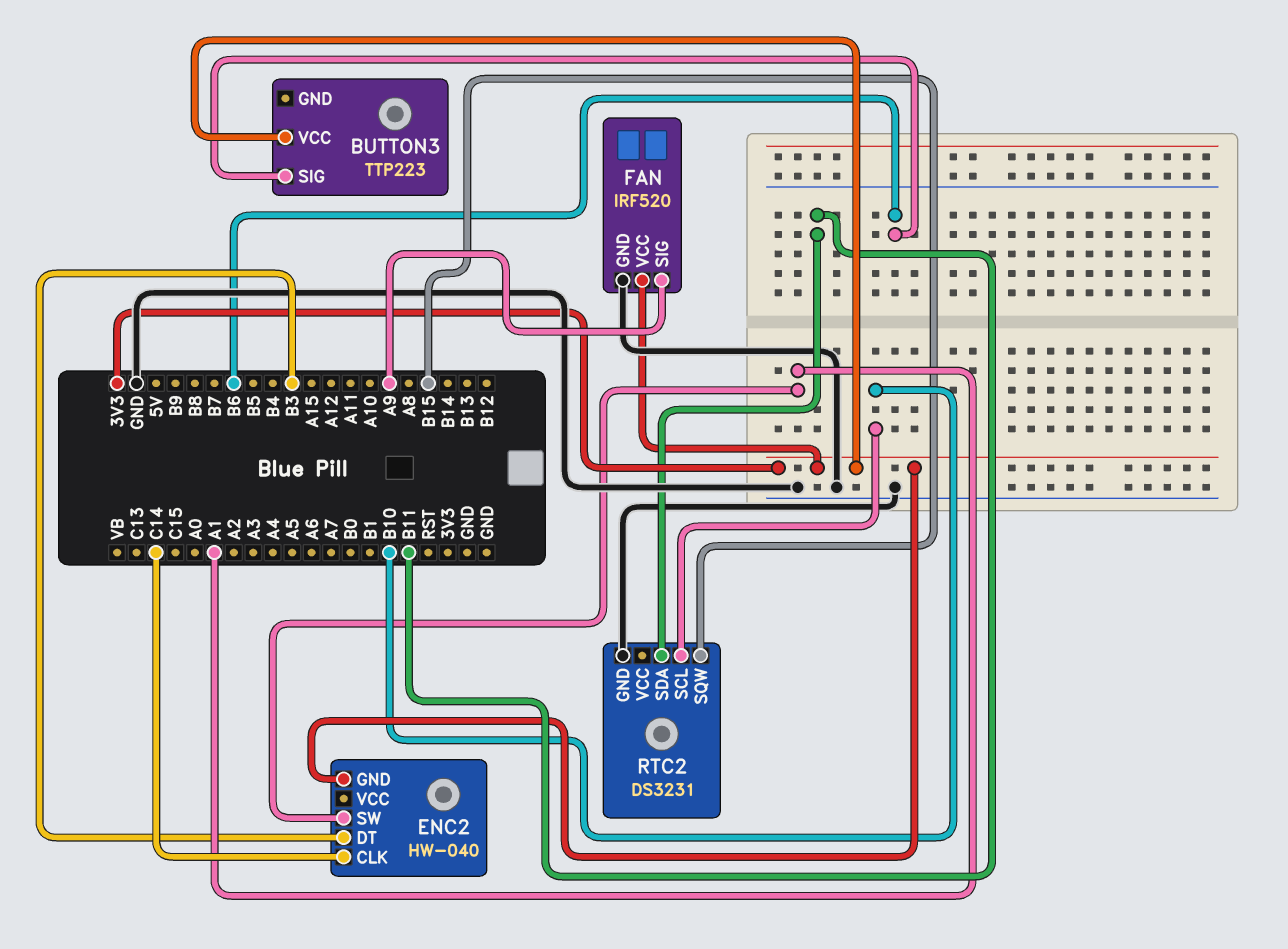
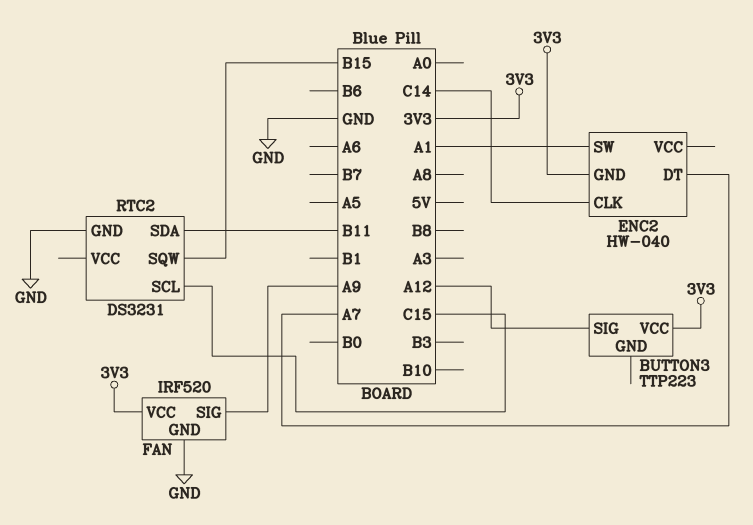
BUTTON3 pin SIG: B6 -> A12
ENC2 pin DT: B3 -> A7
RTC2 pin SCL: B10 -> C15

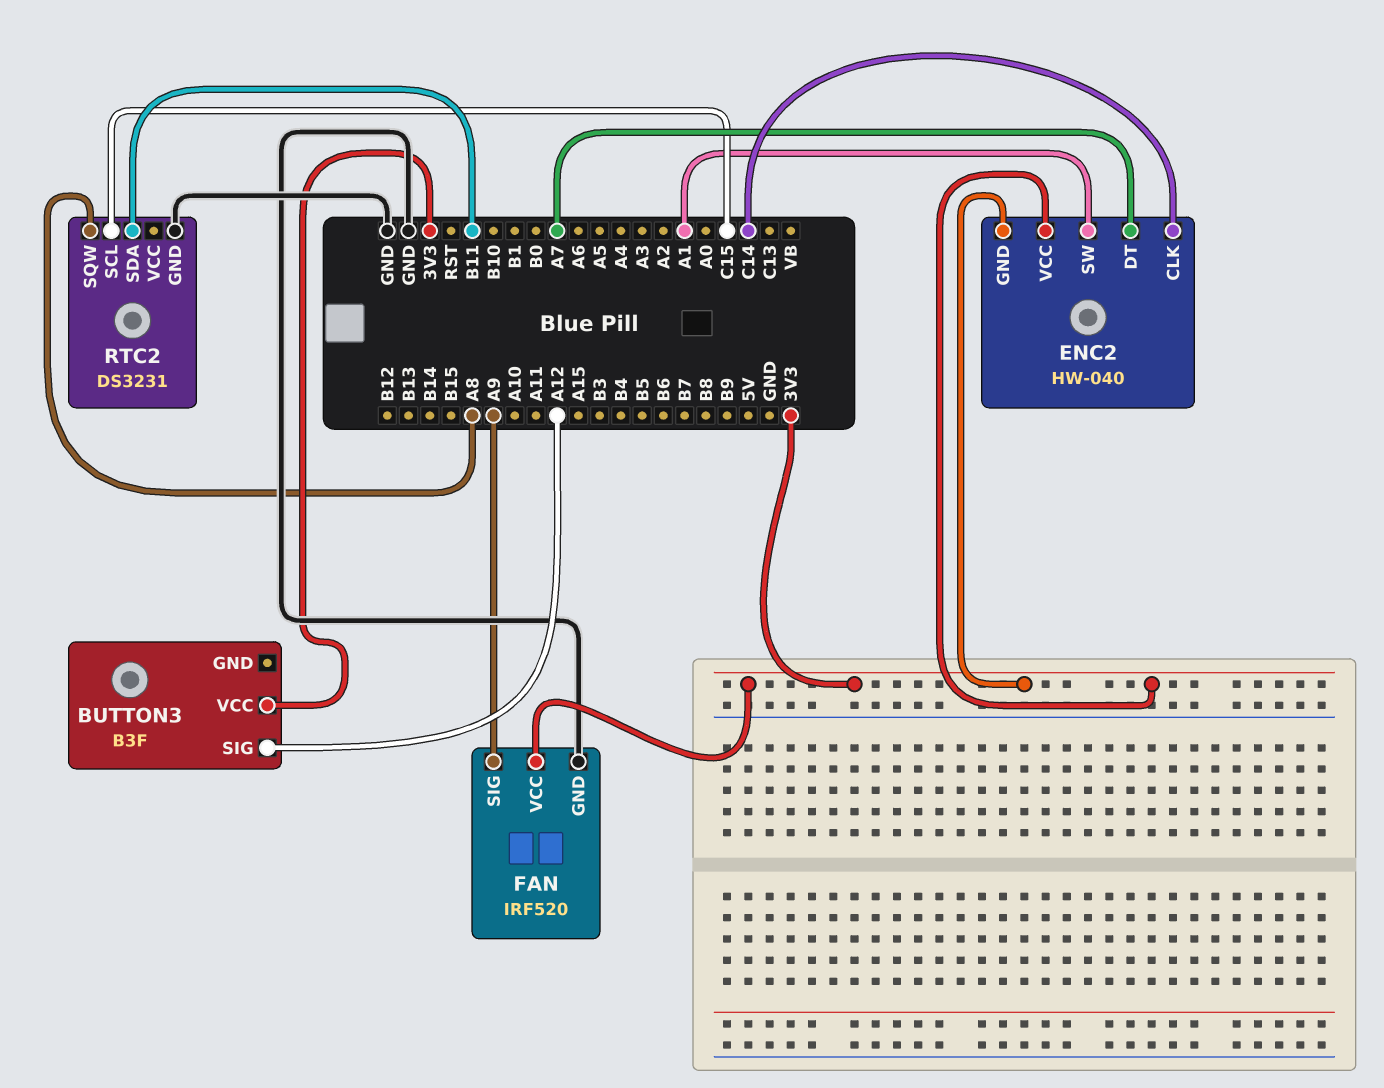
BUTTON3: TTP223 -> B3F
ENC2 pin VCC: none -> 3V3
RTC2 pin SQW: B15 -> A8

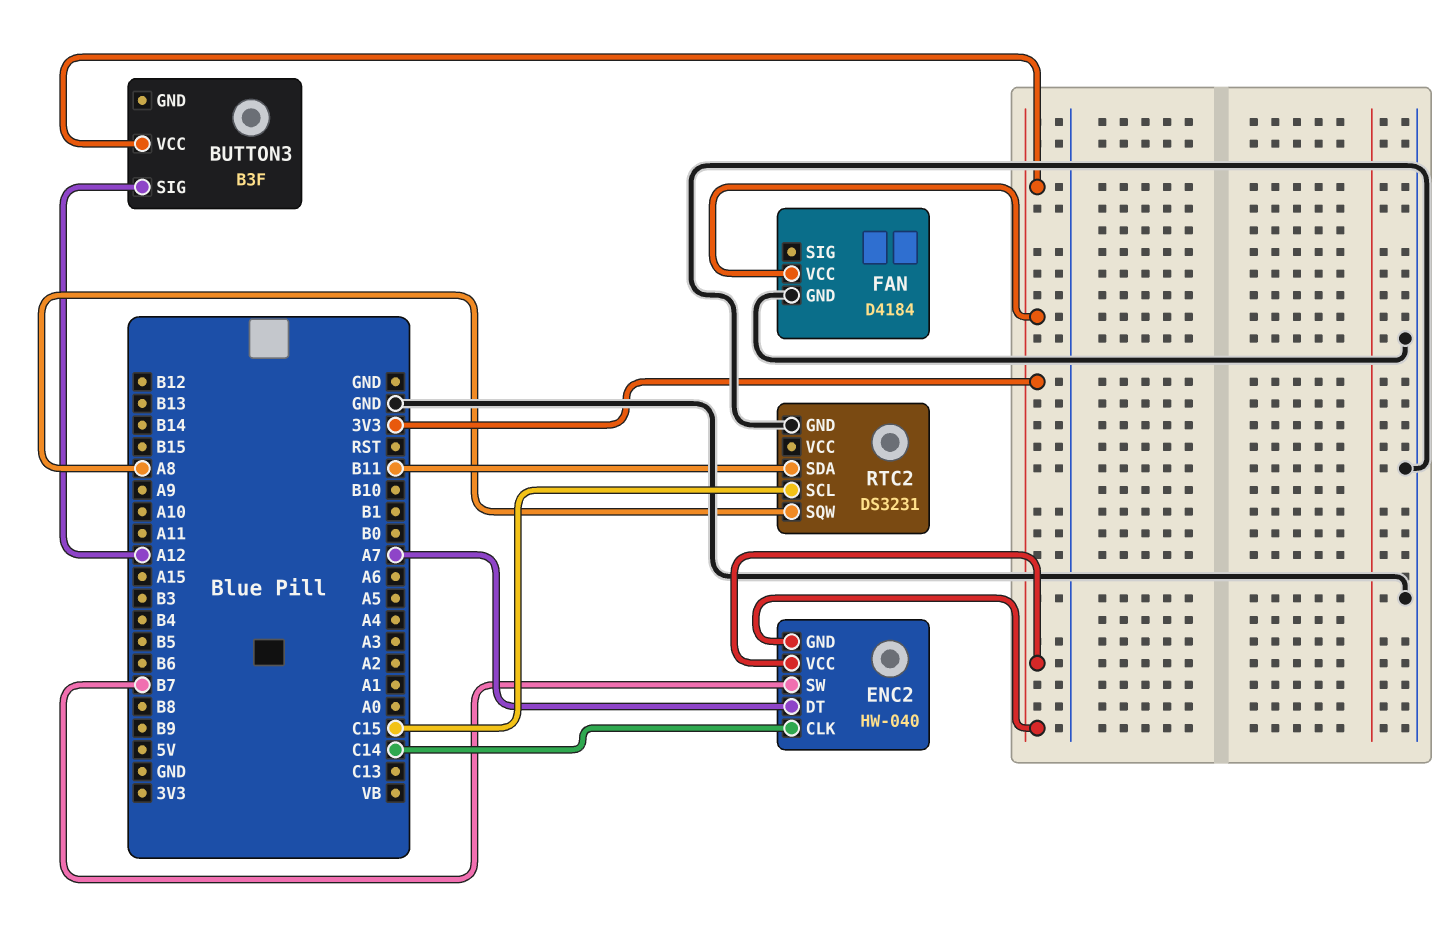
ENC2 pin SW: A1 -> B7
FAN: IRF520 -> D4184
FAN pin SIG: A9 -> none

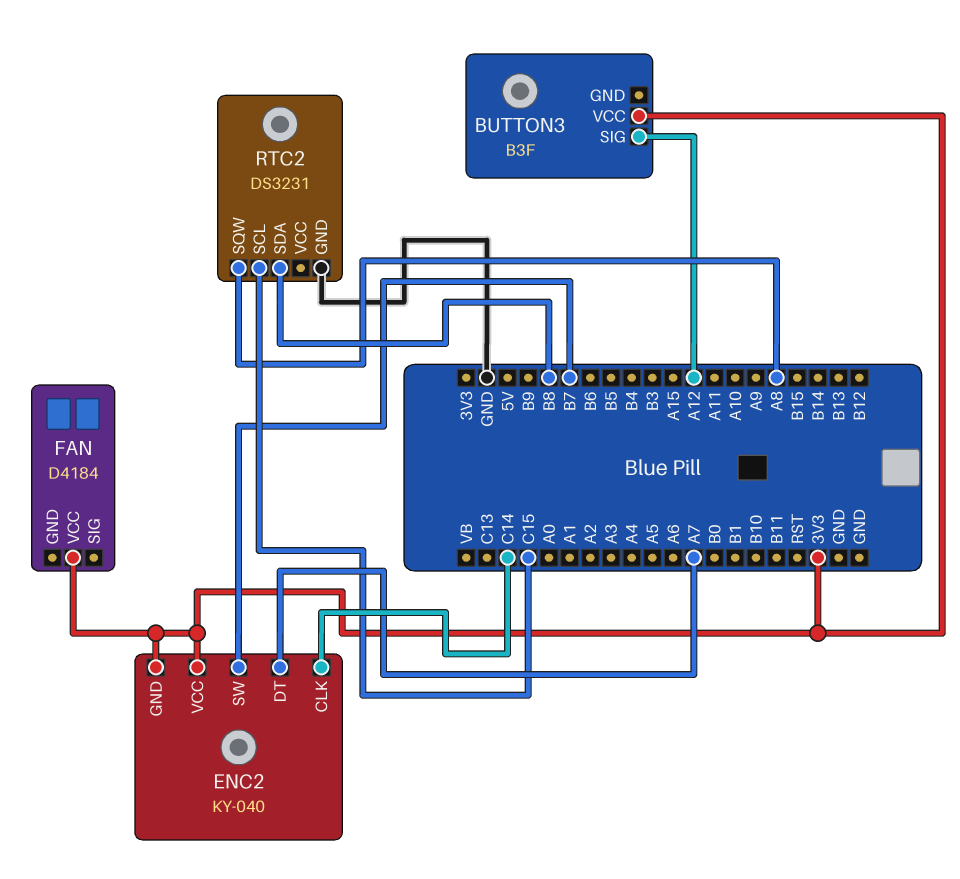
ENC2: HW-040 -> KY-040
FAN pin GND: GND -> none
RTC2 pin SDA: B11 -> B8

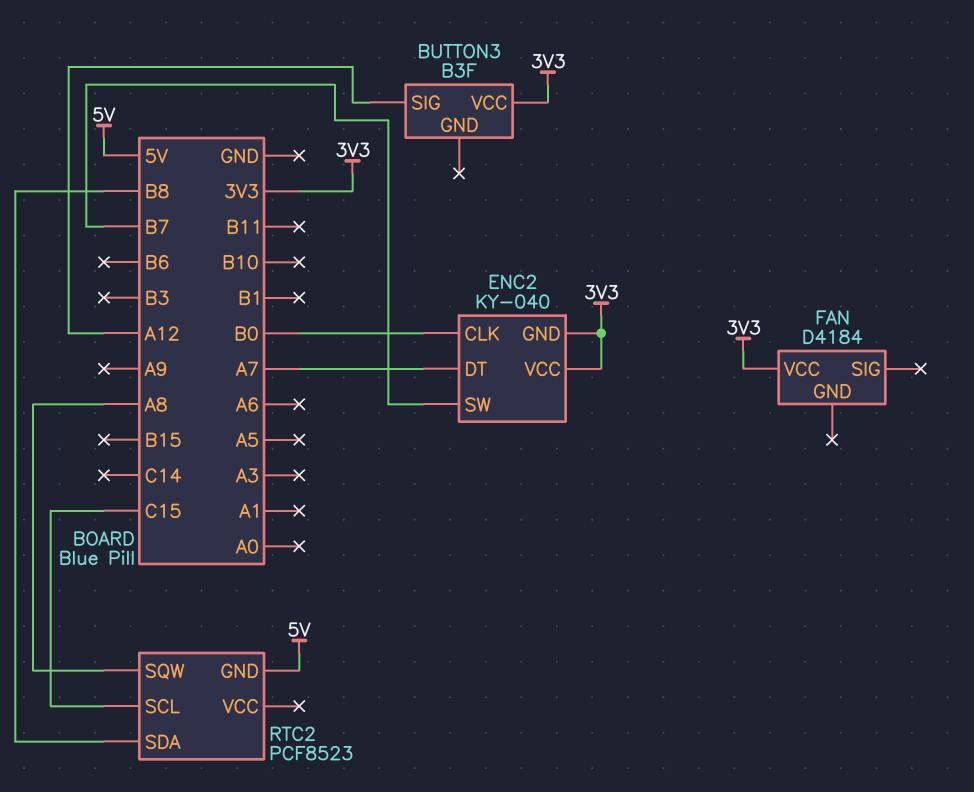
ENC2 pin CLK: C14 -> B0
RTC2: DS3231 -> PCF8523
RTC2 pin GND: GND -> 5V

